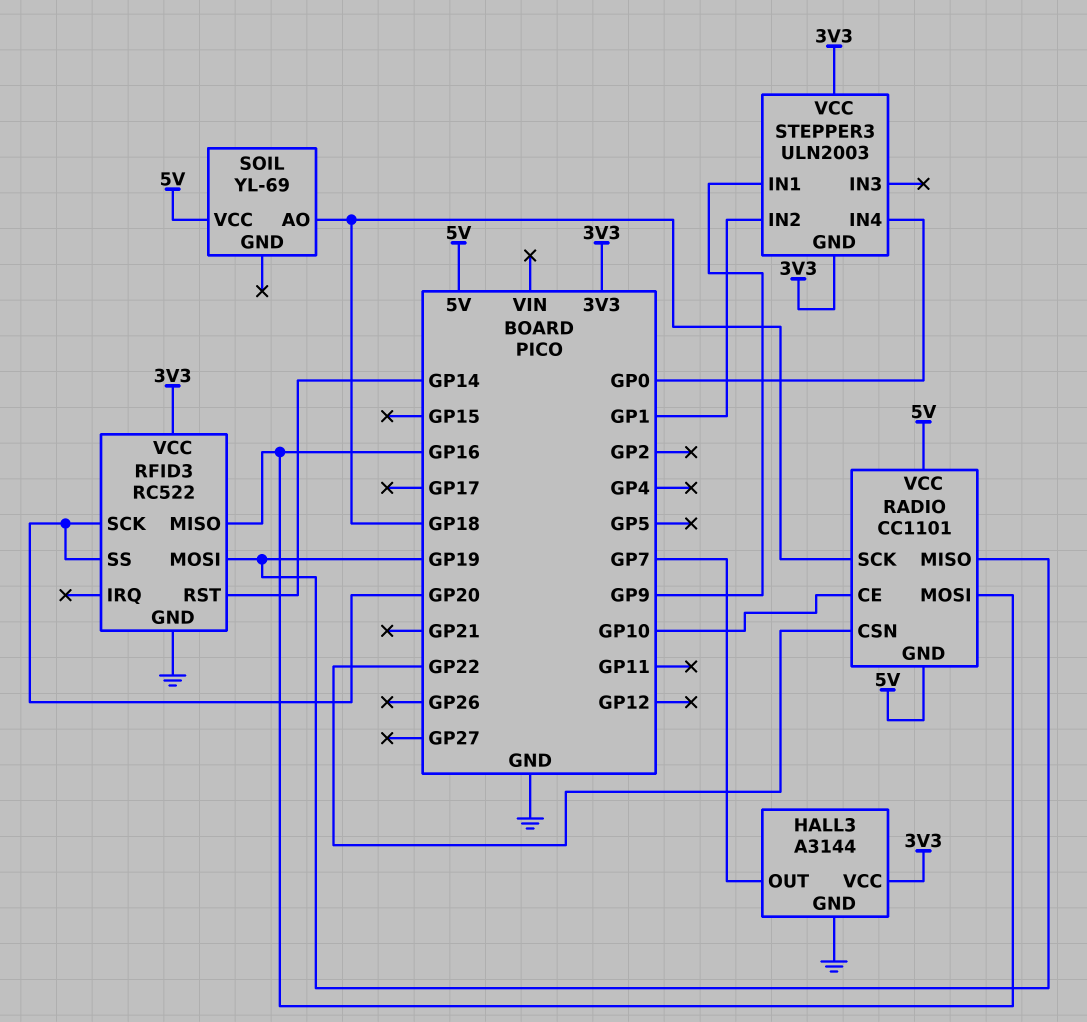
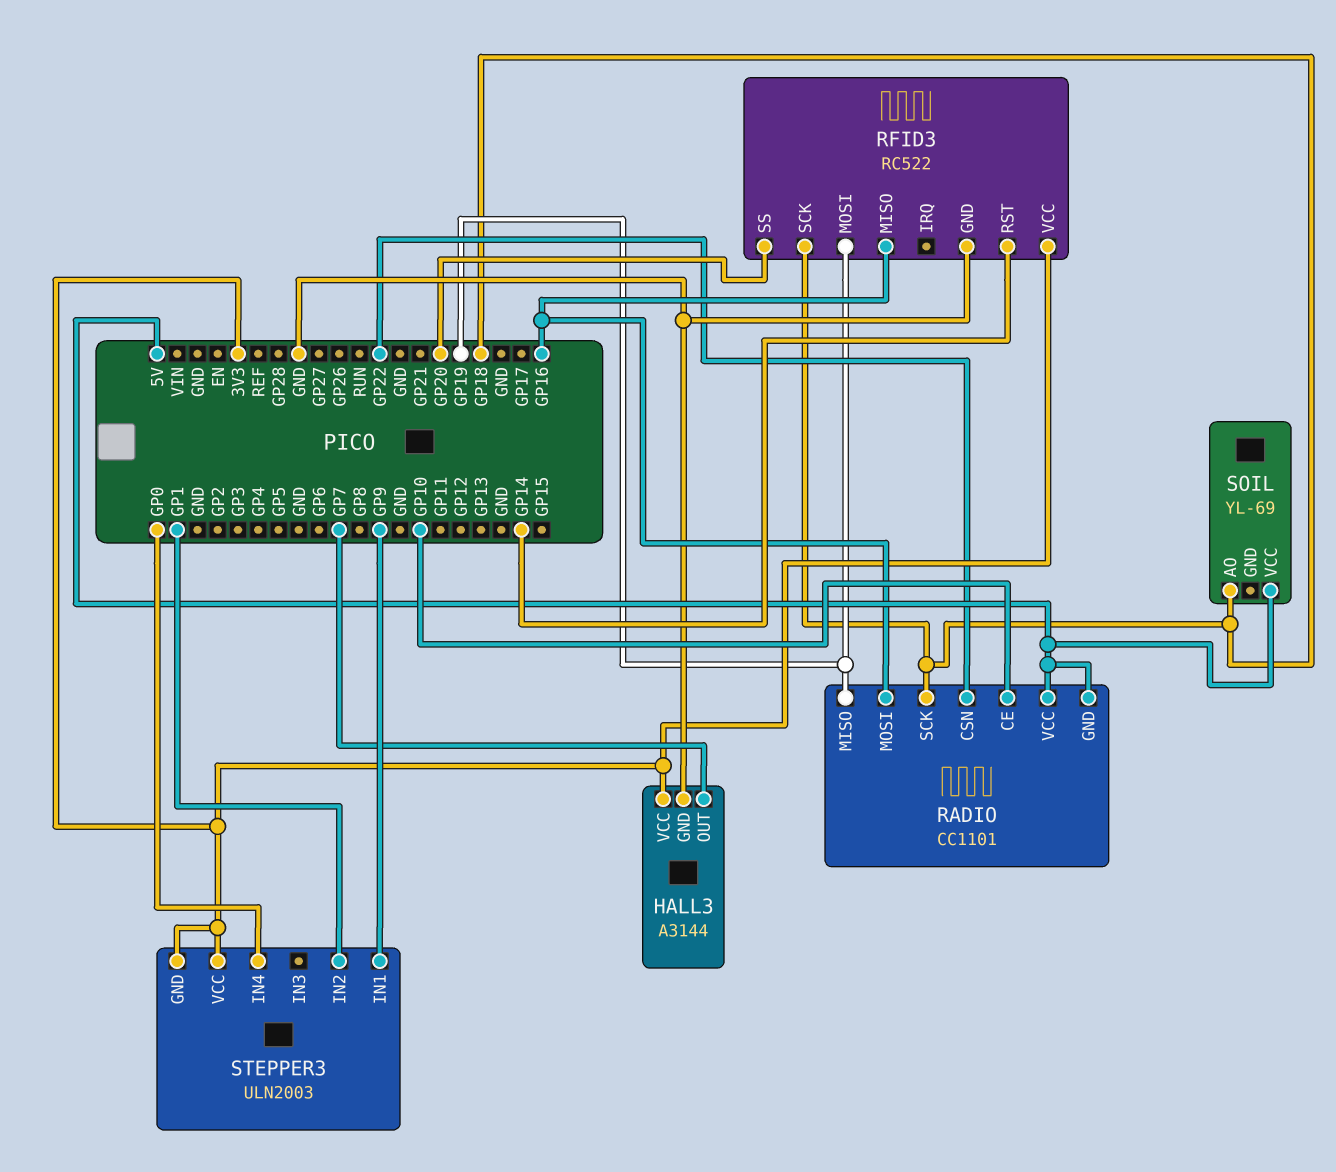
RFID3 pin SCK: GP20 -> GP18

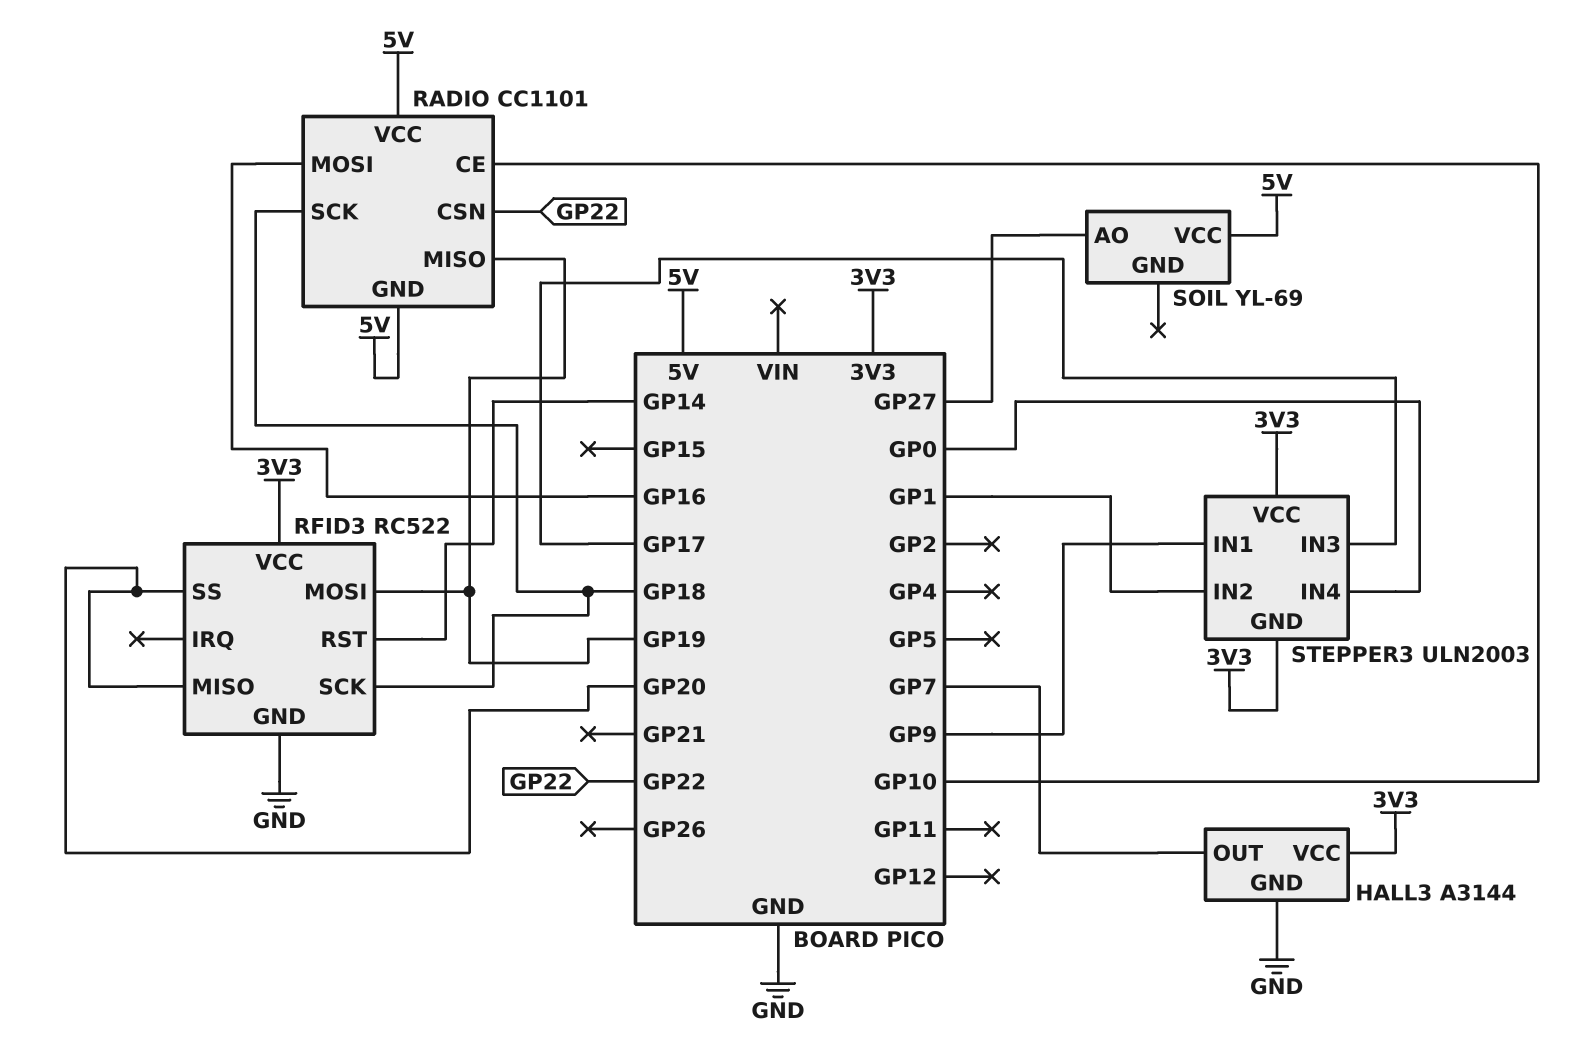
RFID3 pin MISO: GP16 -> GP20
SOIL pin AO: GP18 -> GP27
STEPPER3 pin IN3: none -> GP17

